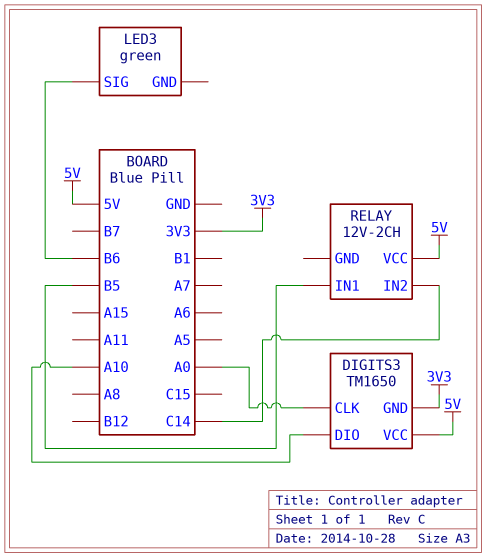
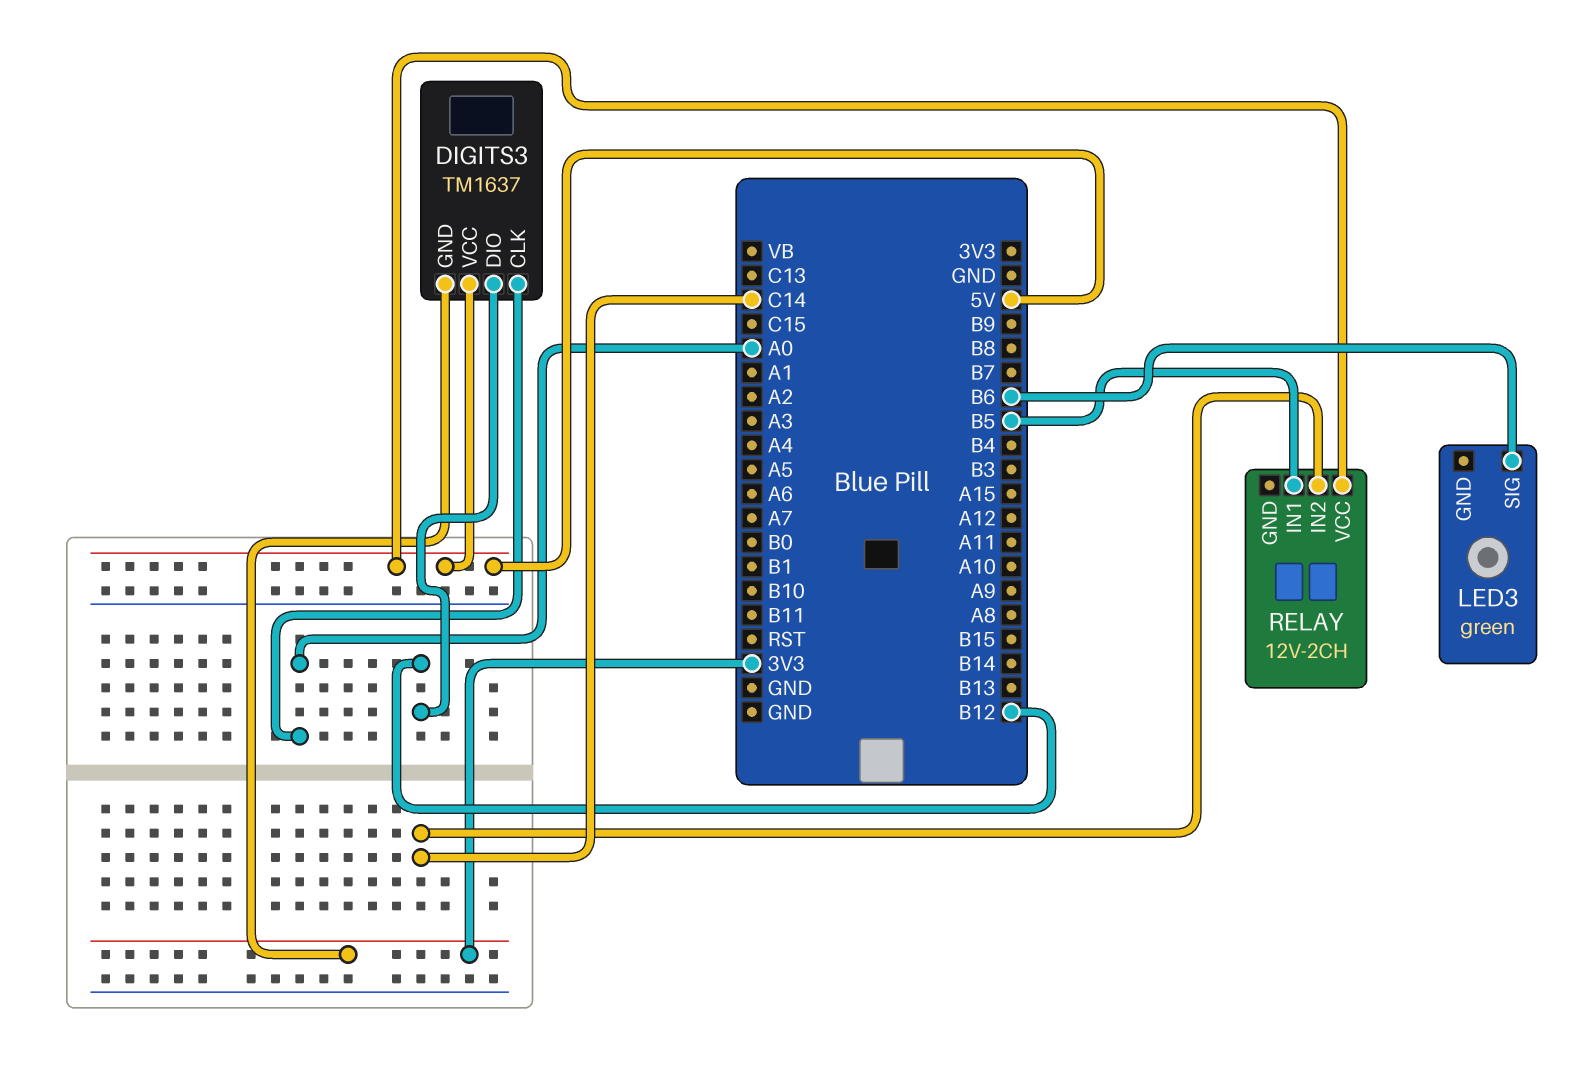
DIGITS3: TM1650 -> TM1637
DIGITS3 pin DIO: A10 -> B12

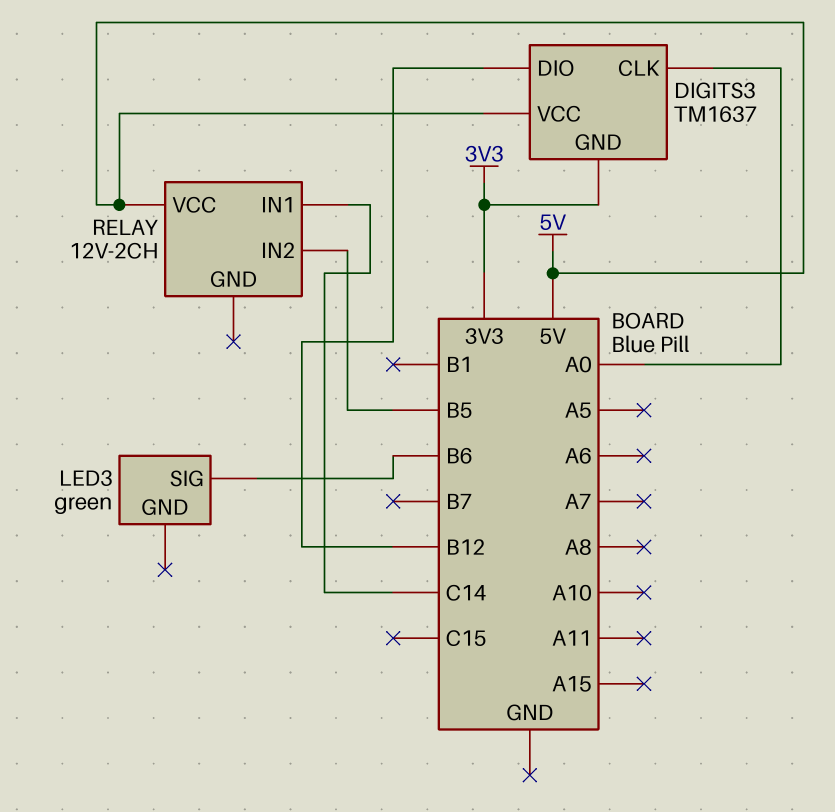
RELAY pin IN1: B5 -> C14
RELAY pin IN2: C14 -> B5

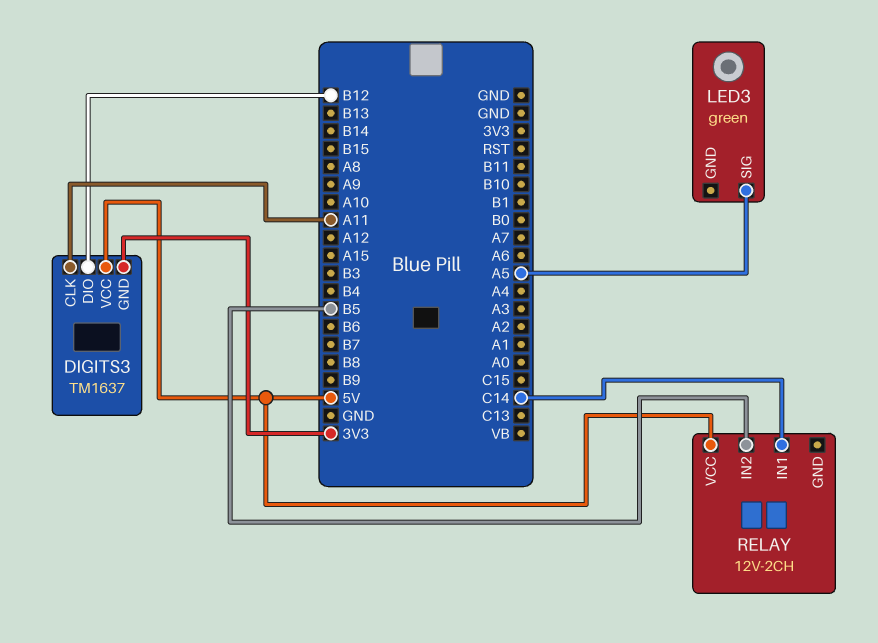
DIGITS3 pin CLK: A0 -> A11
LED3 pin SIG: B6 -> A5

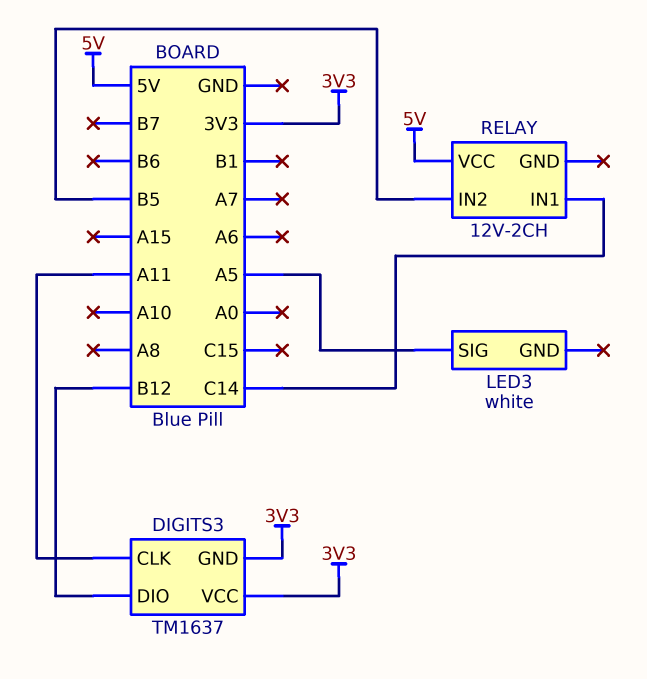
DIGITS3 pin VCC: 5V -> 3V3
LED3: green -> white

